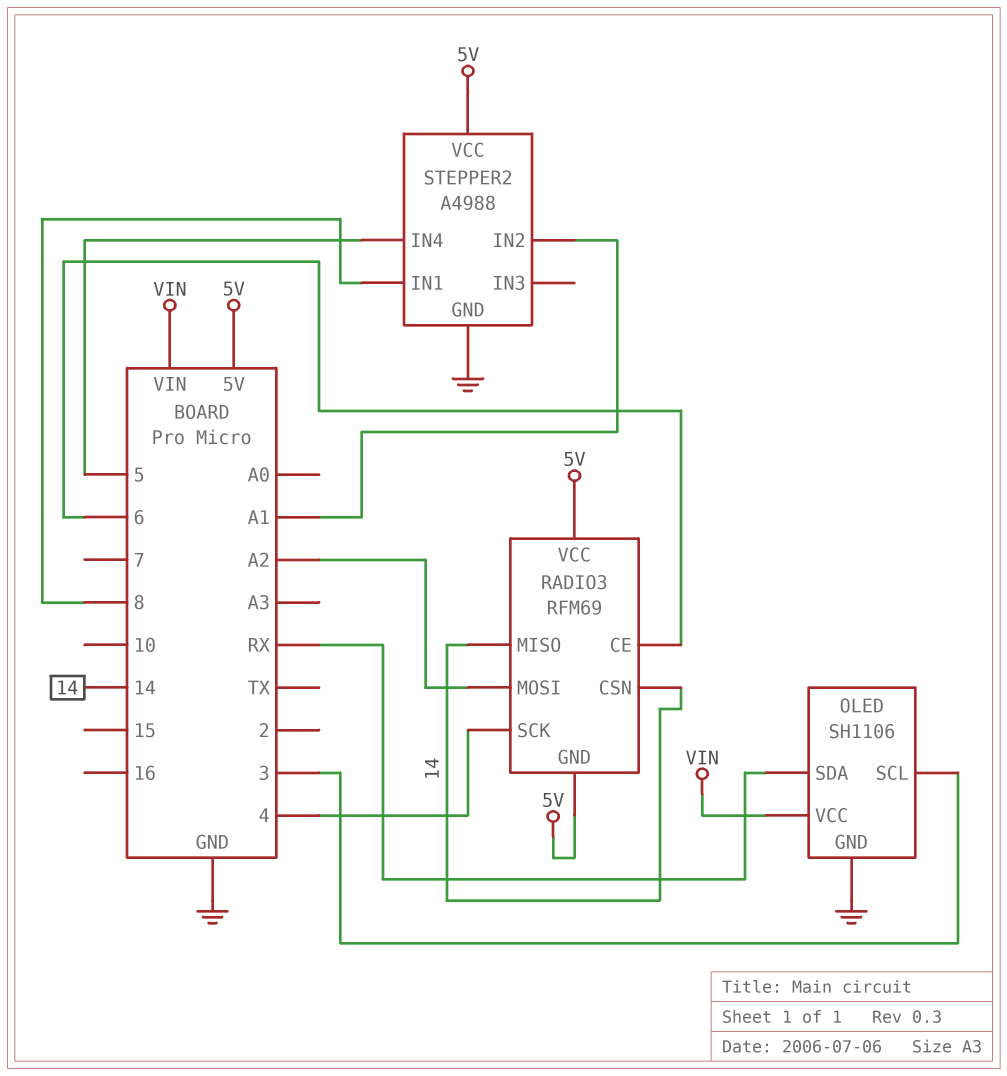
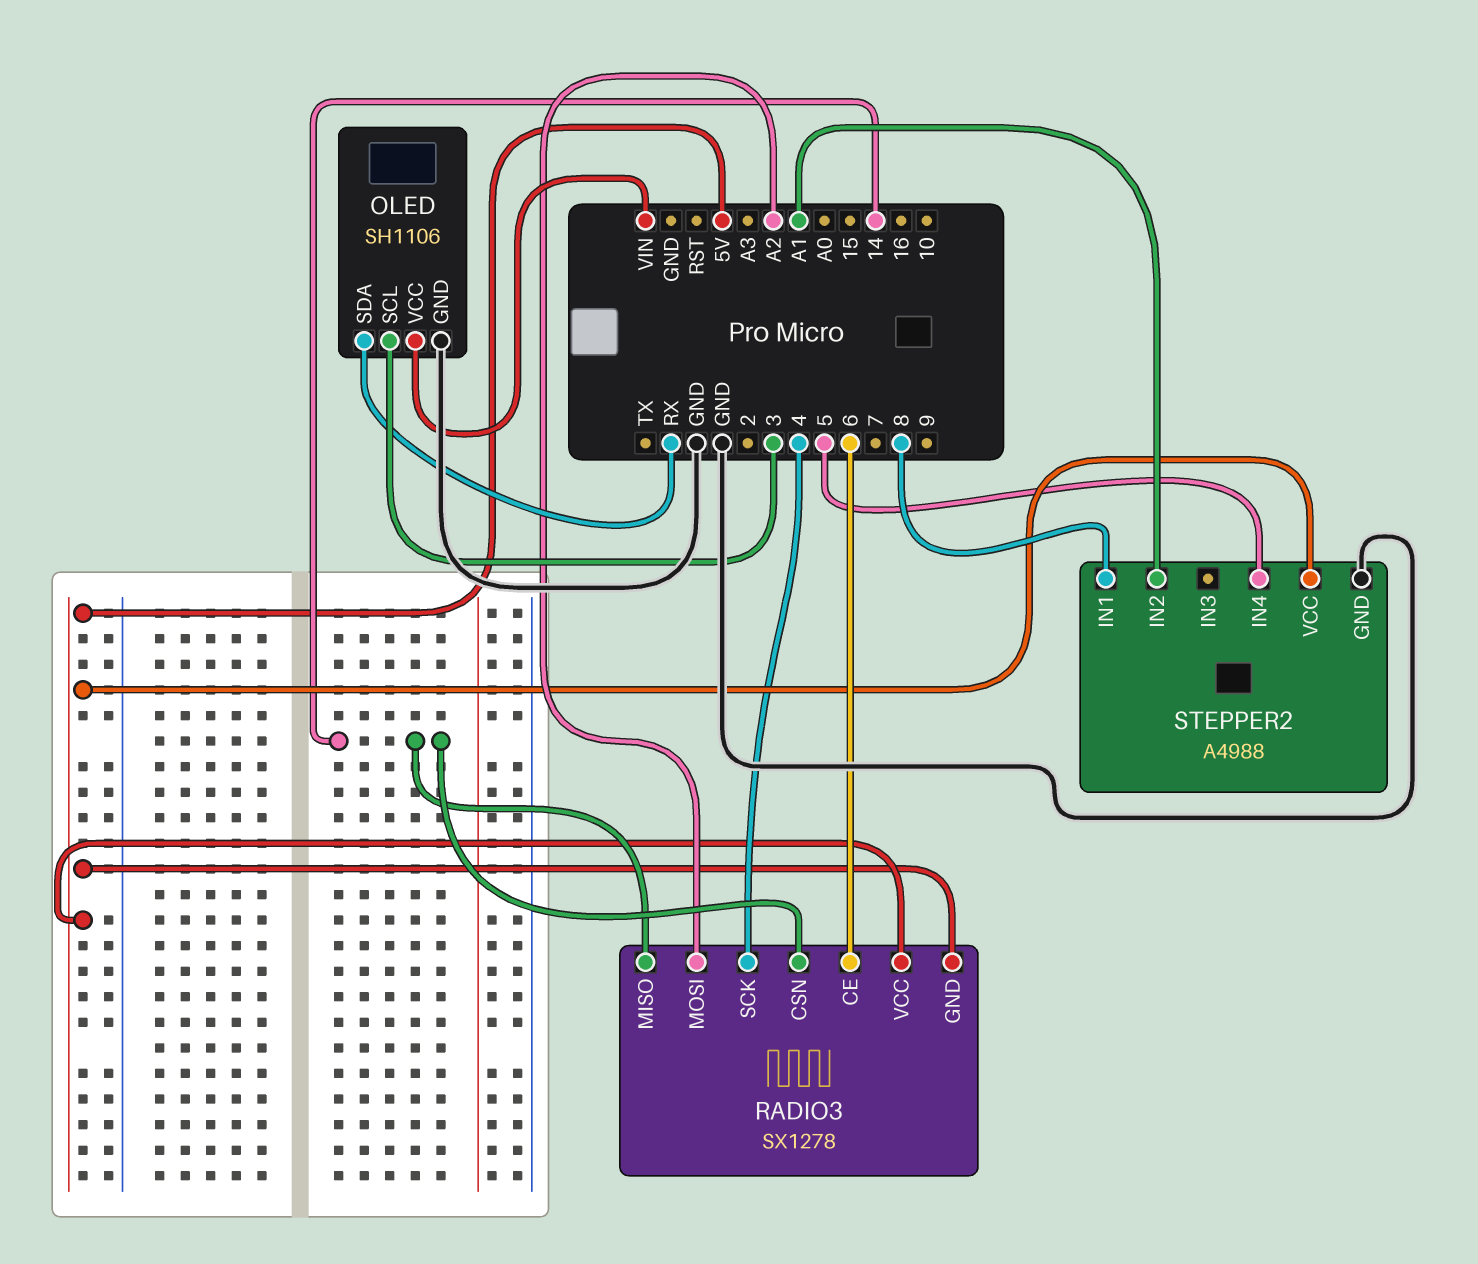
RADIO3: RFM69 -> SX1278

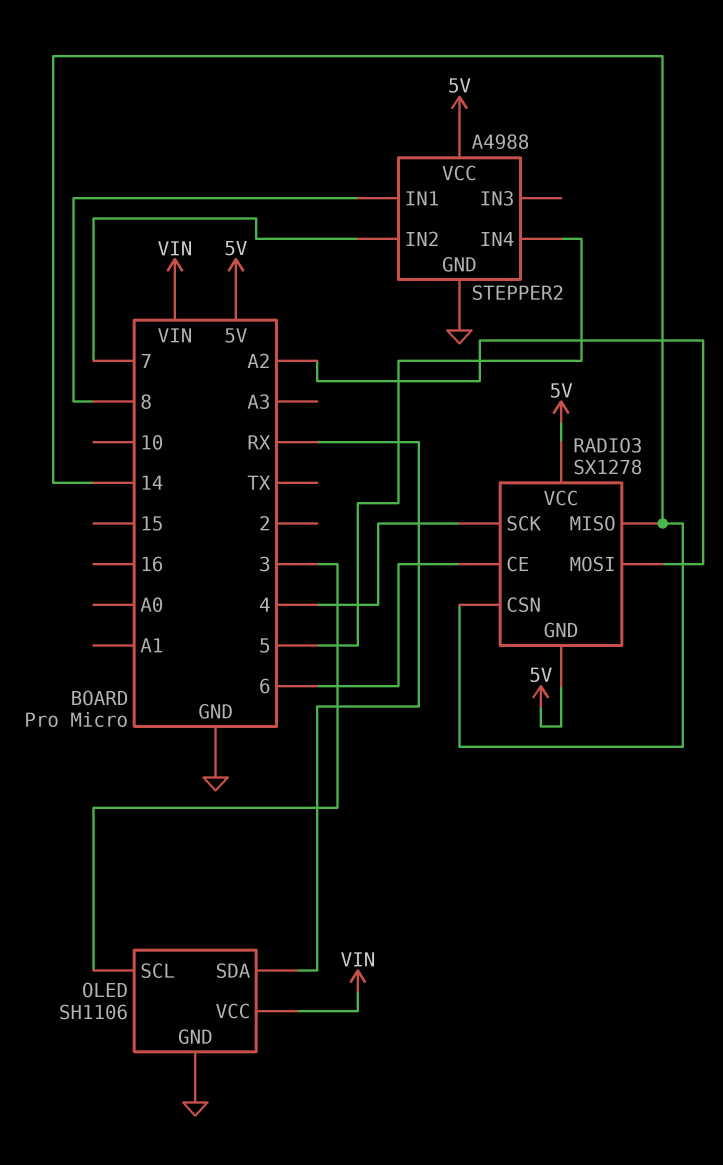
STEPPER2 pin IN2: A1 -> 7

